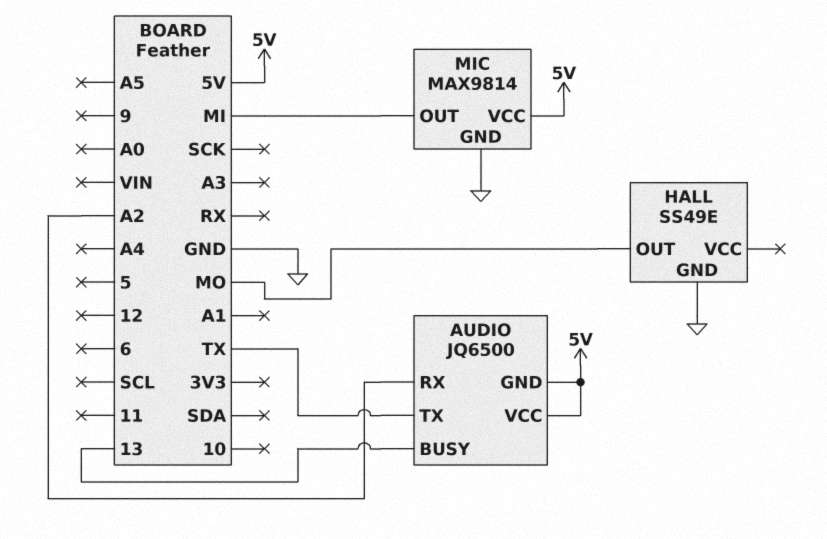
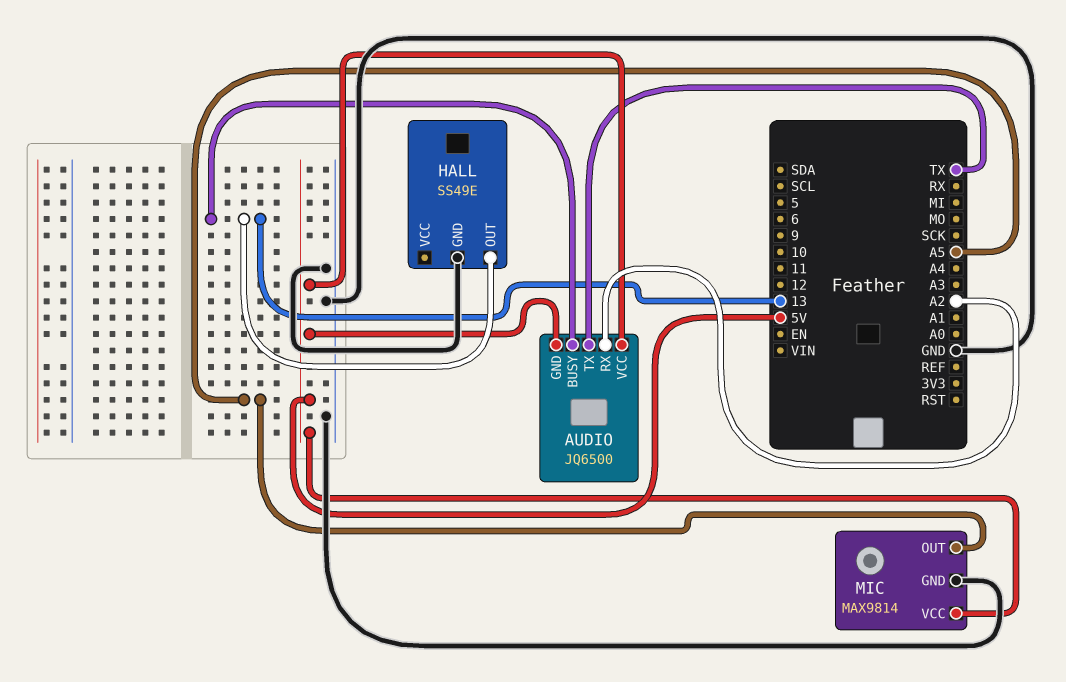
HALL pin OUT: MO -> 13
MIC pin OUT: MI -> A5

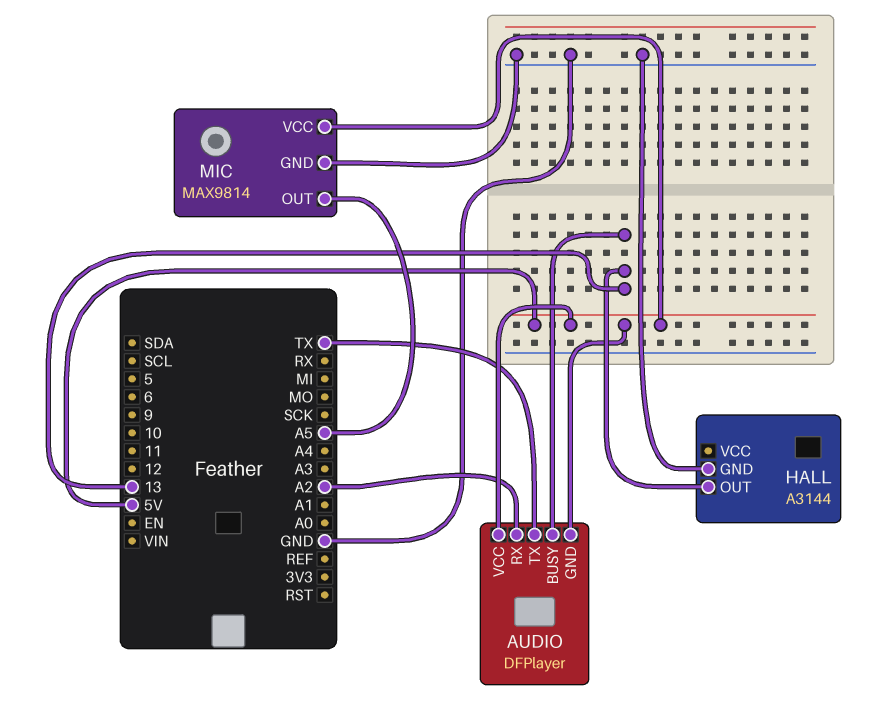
AUDIO: JQ6500 -> DFPlayer
HALL: SS49E -> A3144

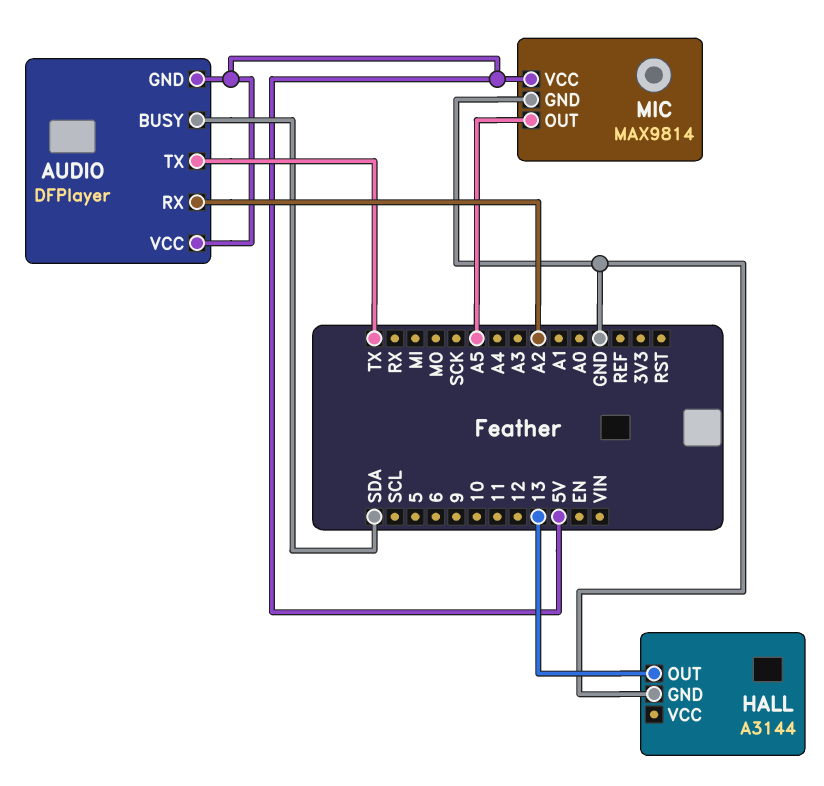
AUDIO pin BUSY: 13 -> SDA

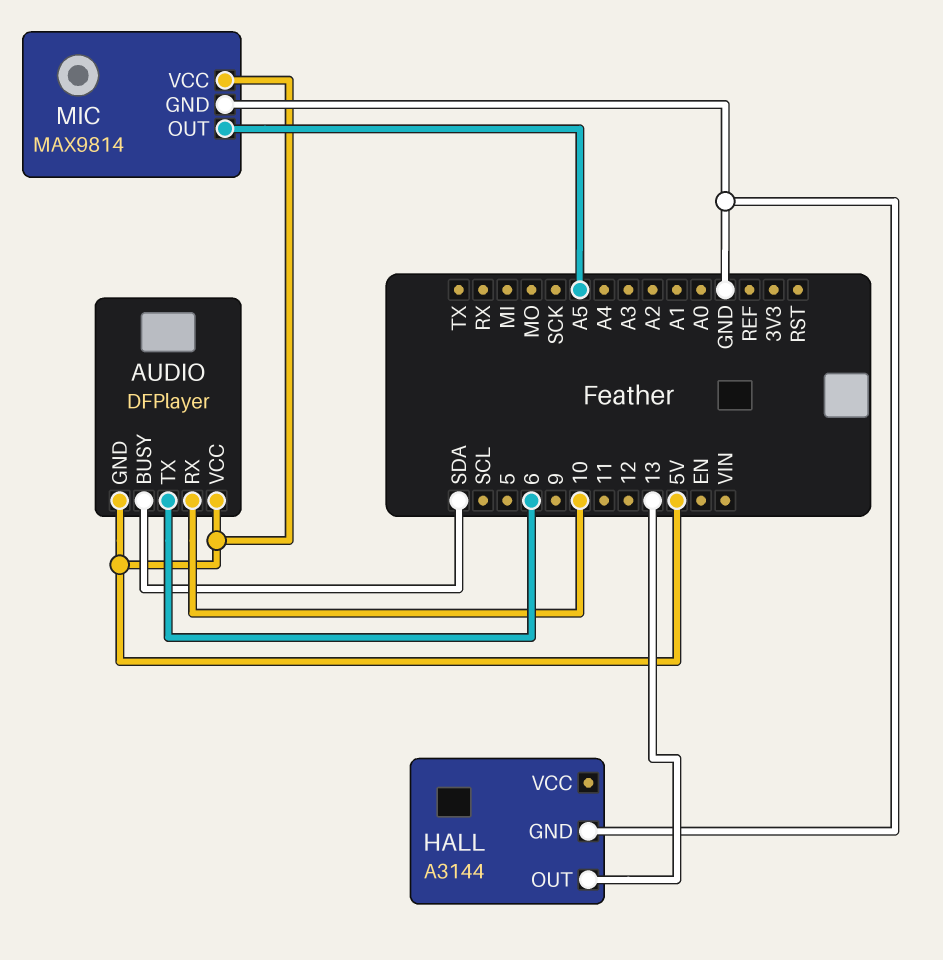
AUDIO pin RX: A2 -> 10
AUDIO pin TX: TX -> 6

